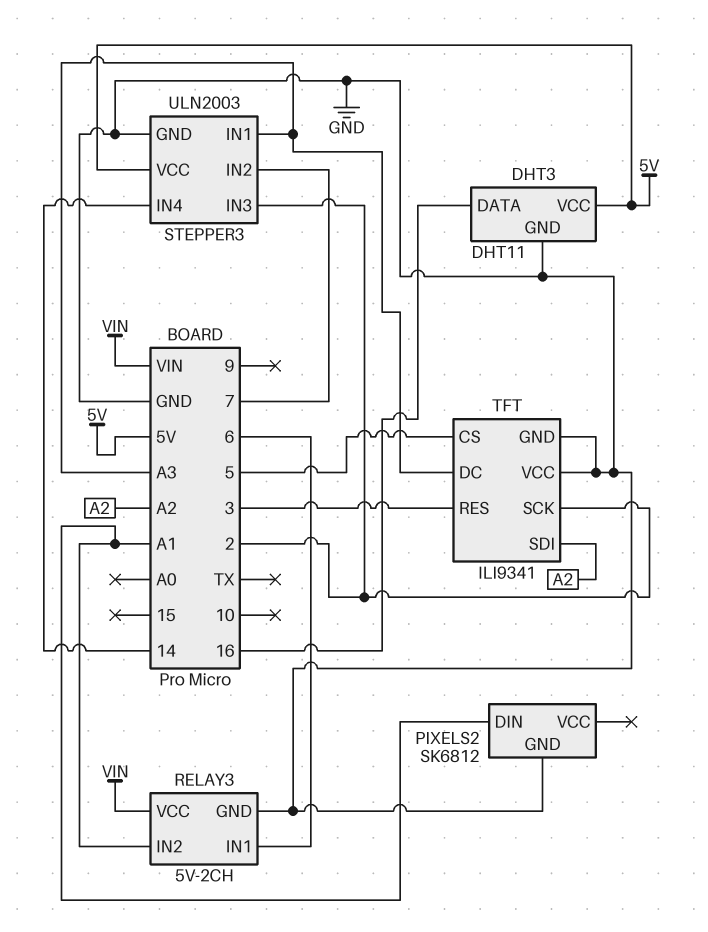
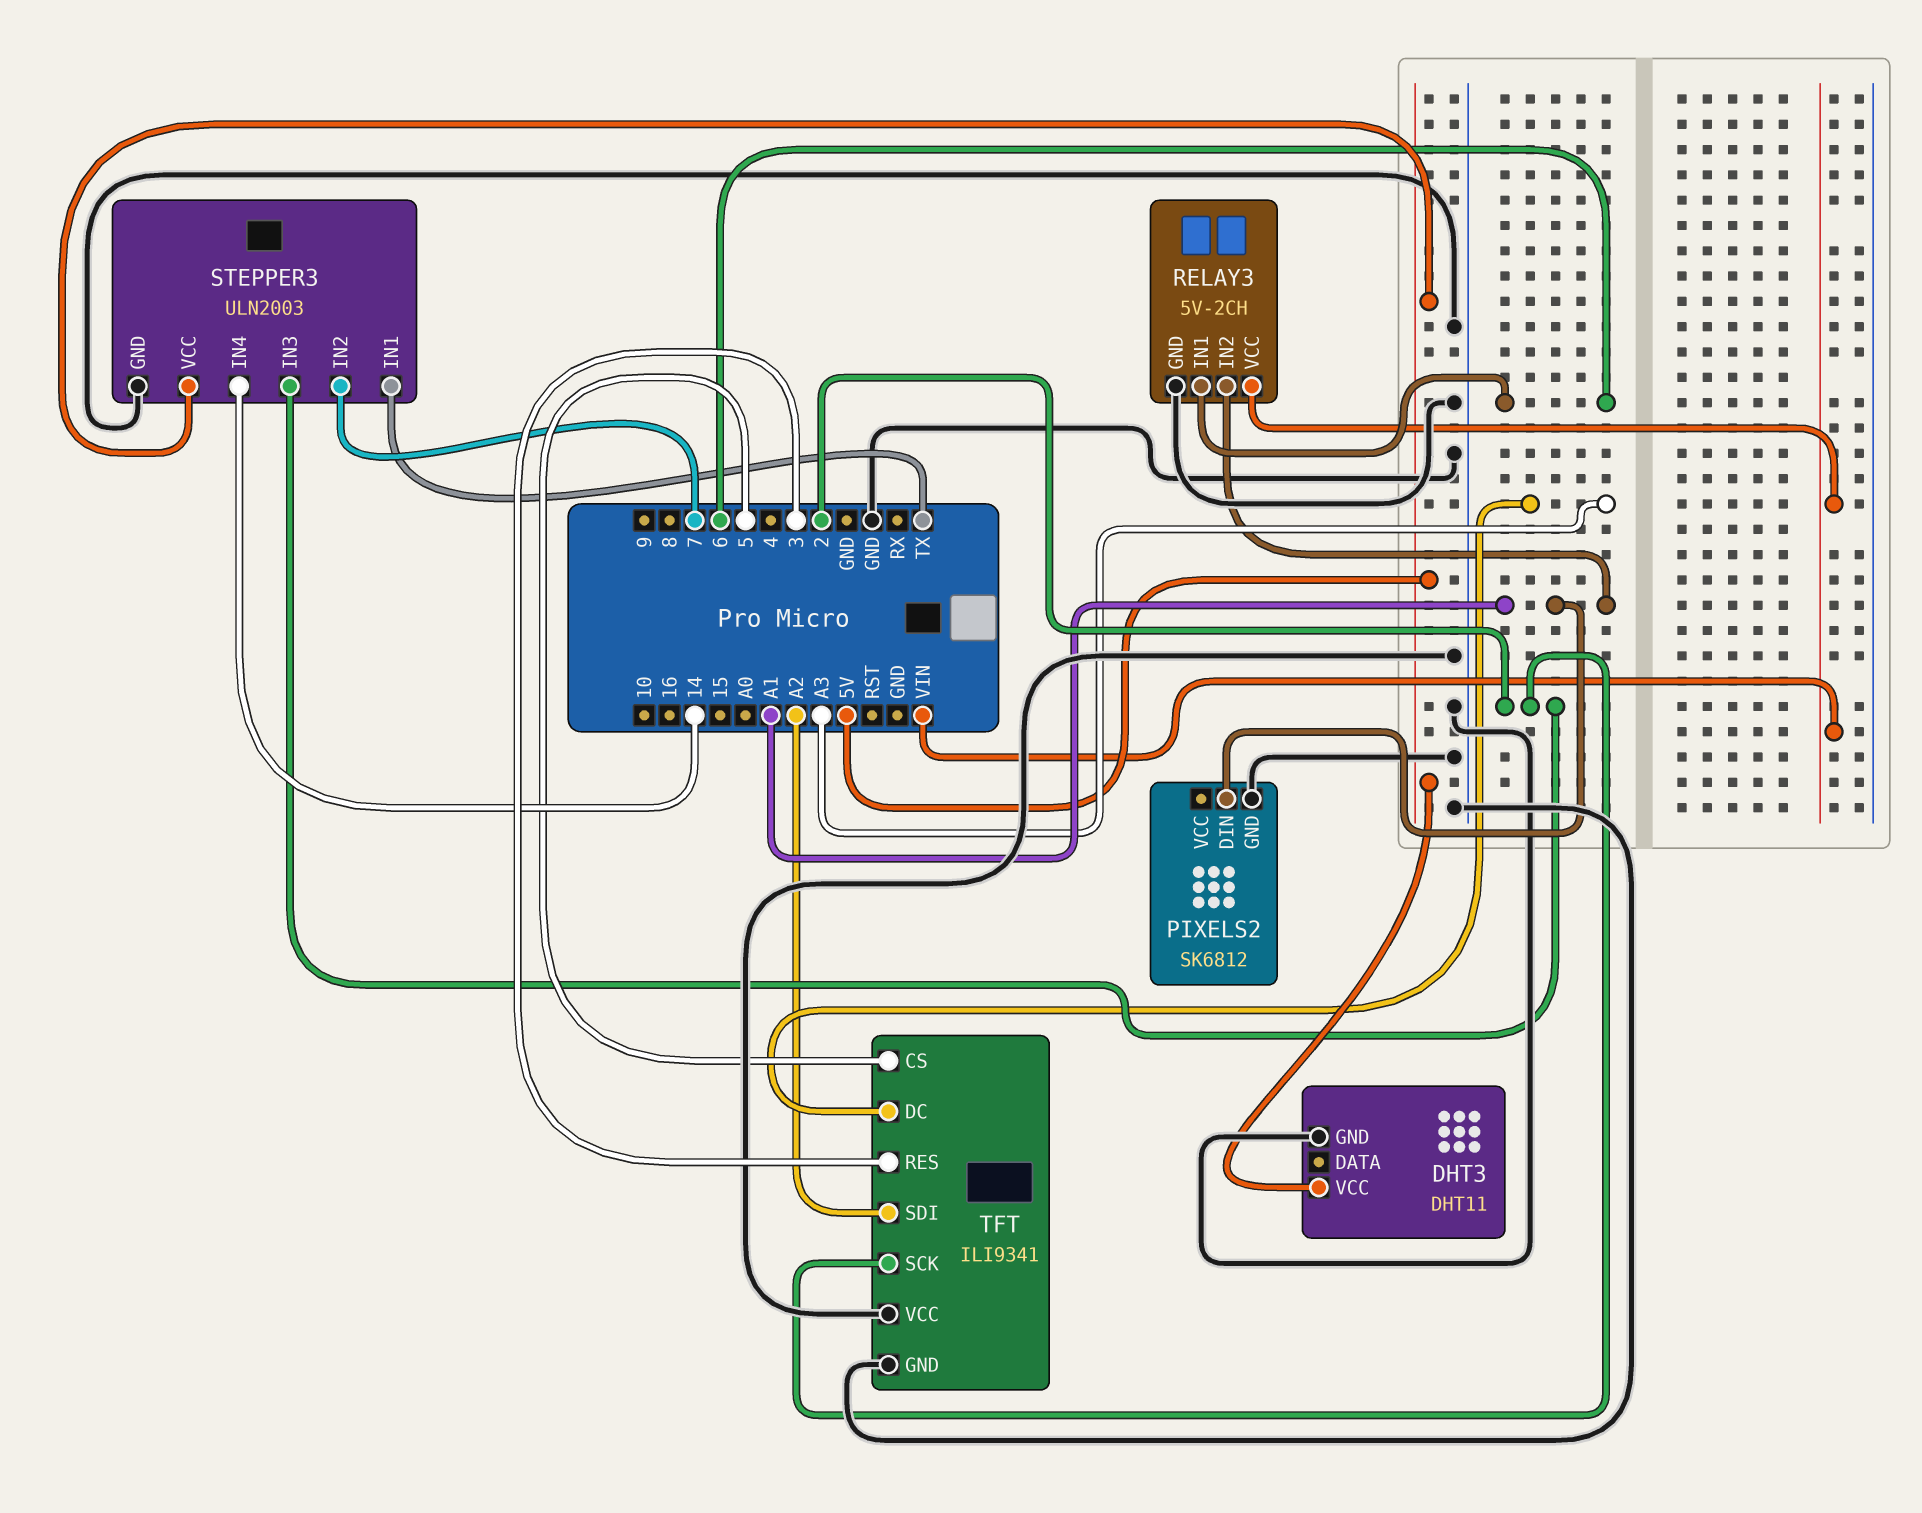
DHT3 pin DATA: 16 -> none
STEPPER3 pin IN1: A3 -> TX

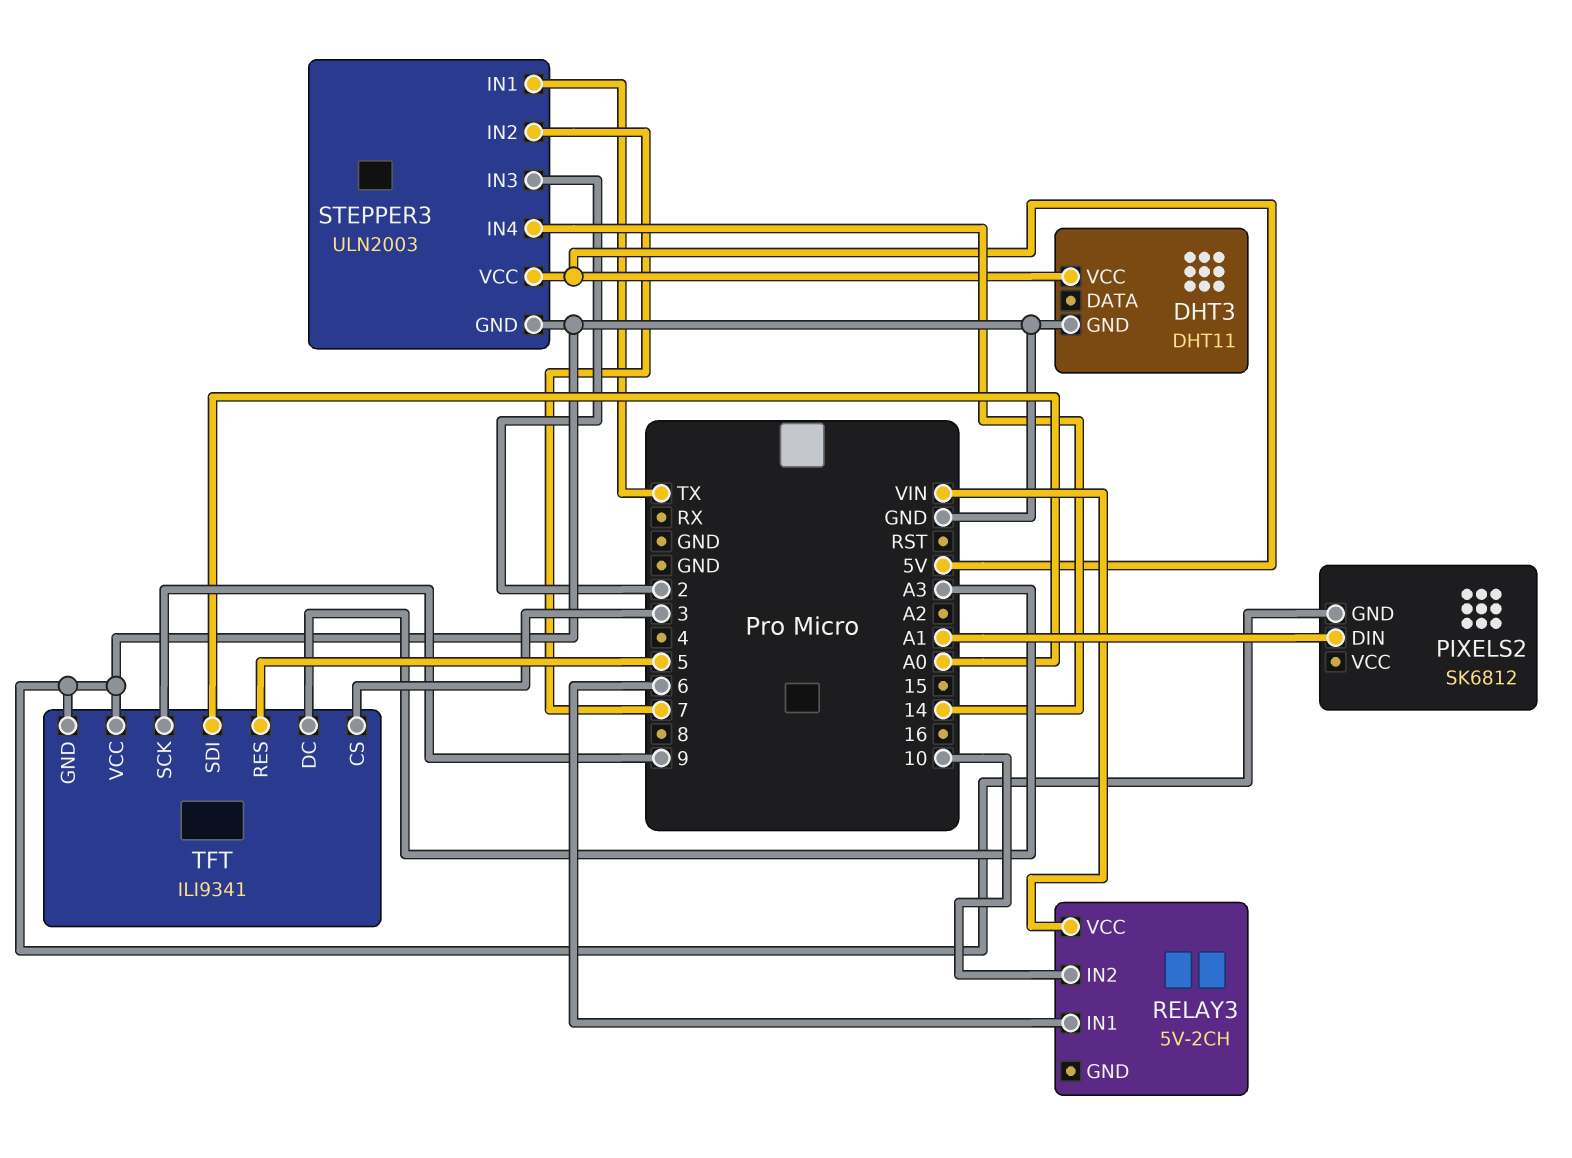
RELAY3 pin GND: GND -> none
RELAY3 pin IN2: A1 -> 10
TFT pin CS: 5 -> 3
TFT pin RES: 3 -> 5
TFT pin SCK: 2 -> 9
TFT pin SDI: A2 -> A0

